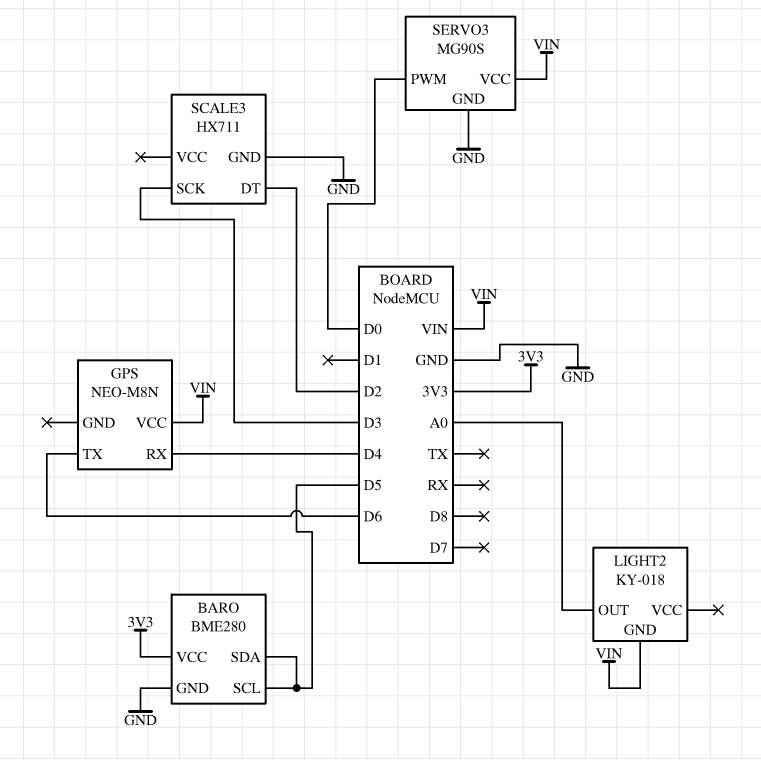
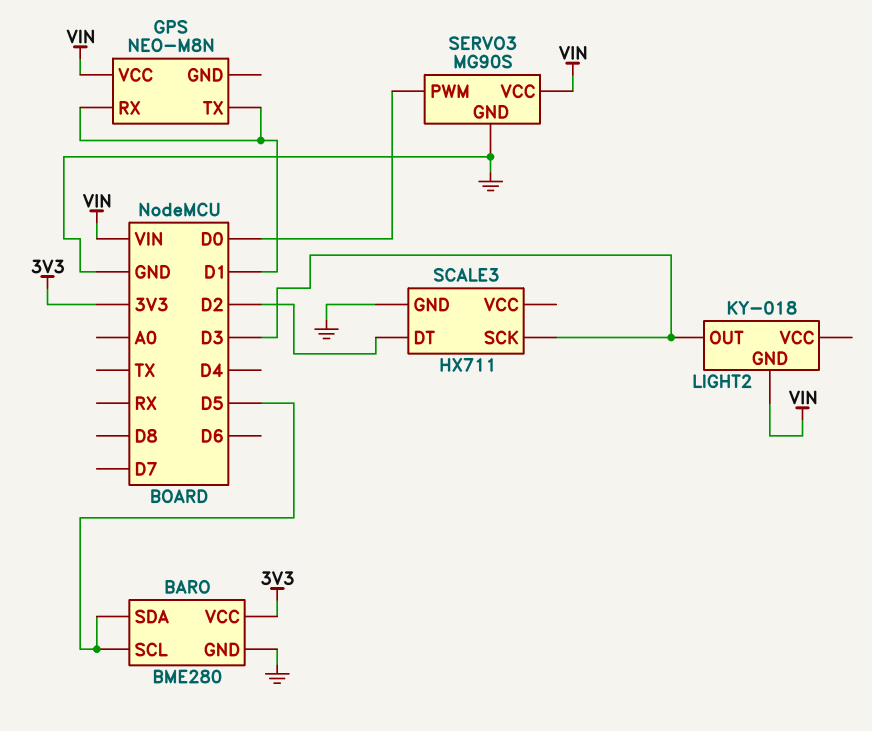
GPS pin RX: D4 -> D1
GPS pin TX: D6 -> D1
LIGHT2 pin OUT: A0 -> D3

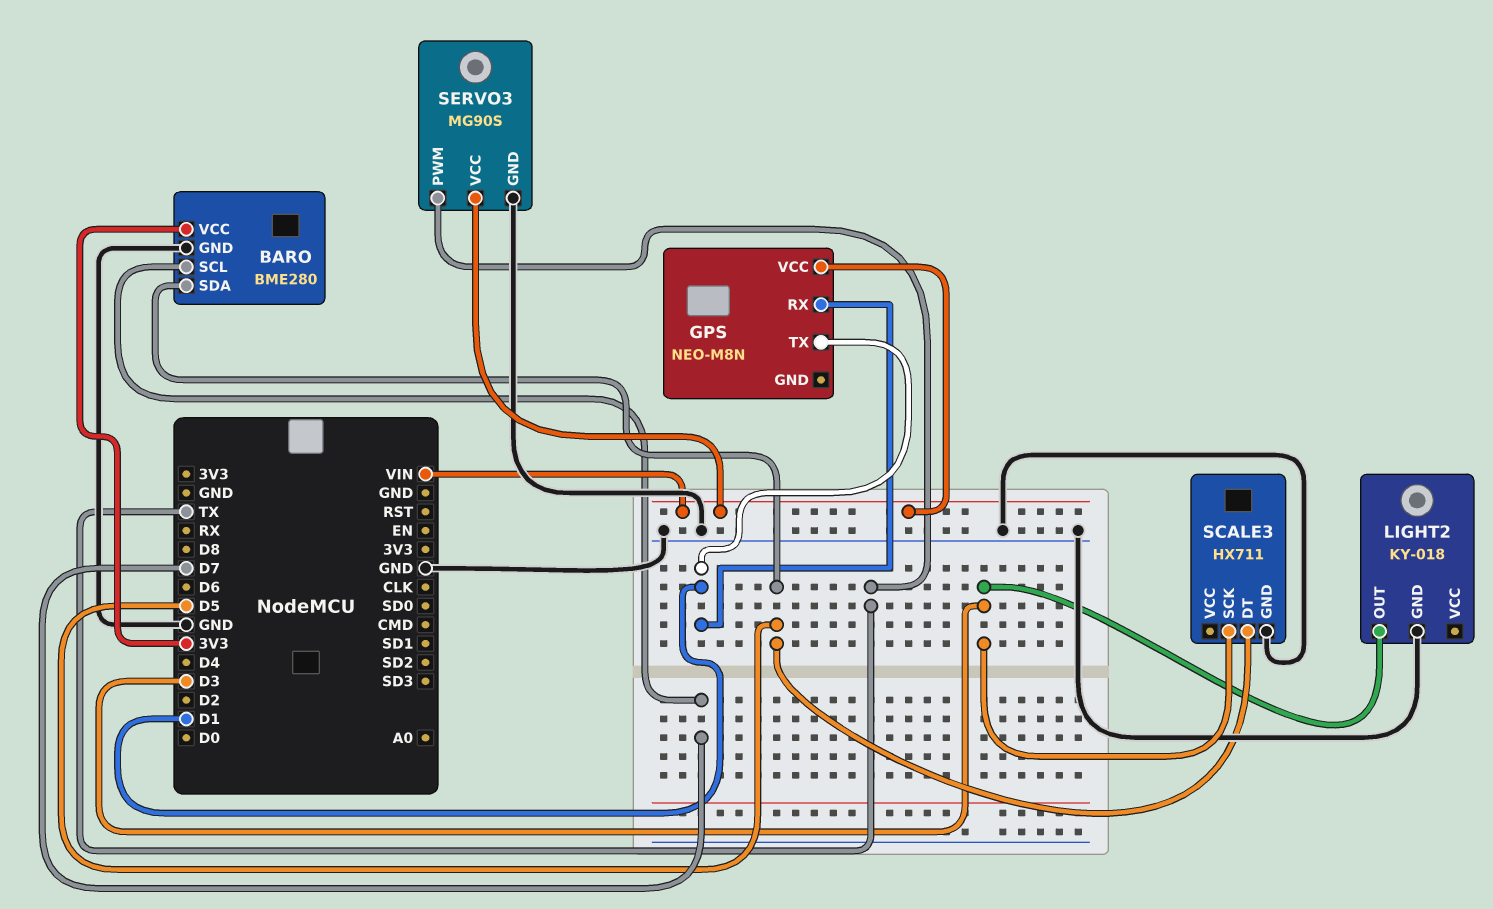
BARO pin SCL: D5 -> D7
LIGHT2 pin GND: VIN -> GND
SCALE3 pin DT: D2 -> D5
SERVO3 pin PWM: D0 -> TX

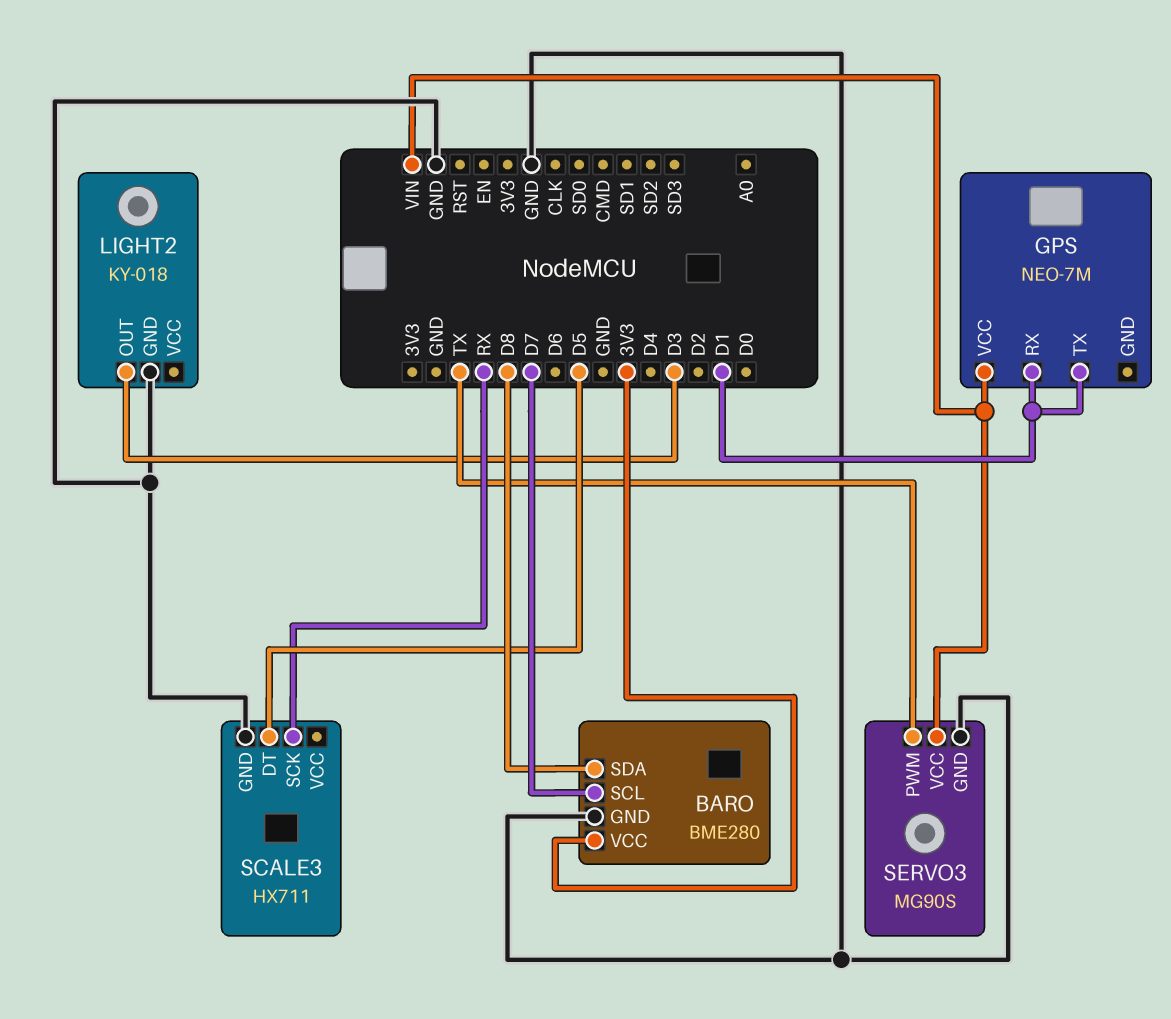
BARO pin SDA: D5 -> D8
GPS: NEO-M8N -> NEO-7M
SCALE3 pin SCK: D3 -> RX

